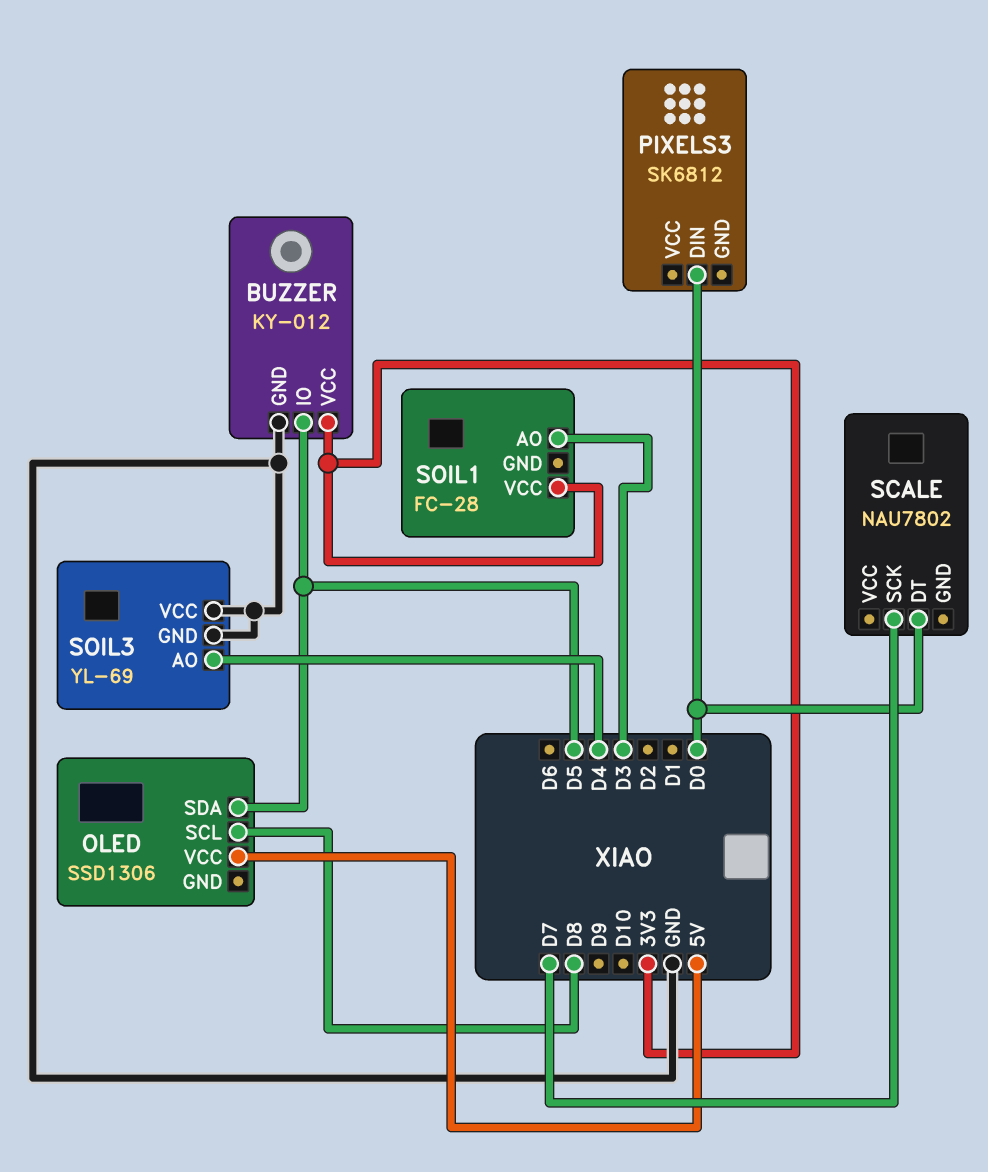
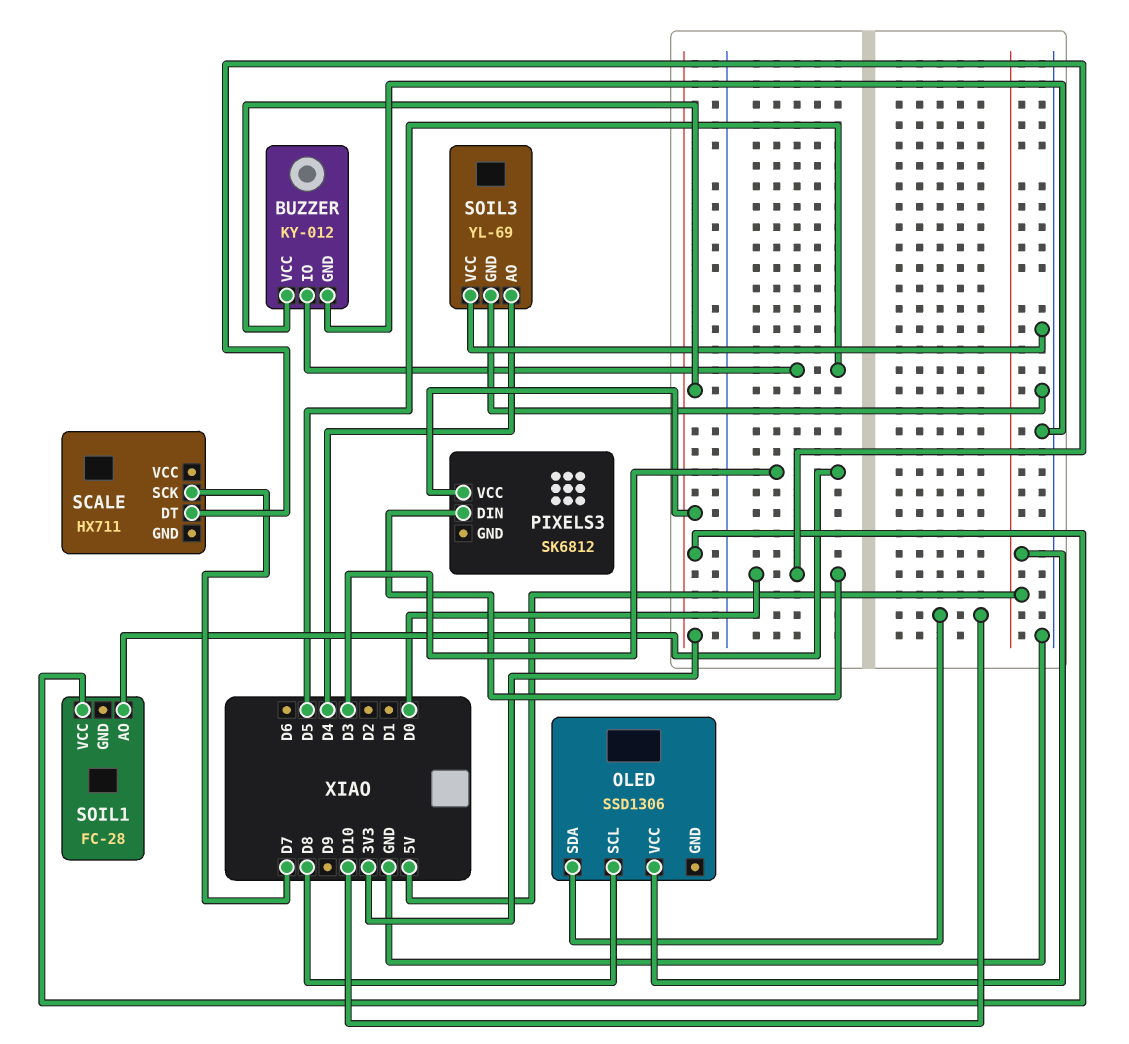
OLED pin SDA: D5 -> D10
PIXELS3 pin VCC: none -> 3V3
SCALE: NAU7802 -> HX711

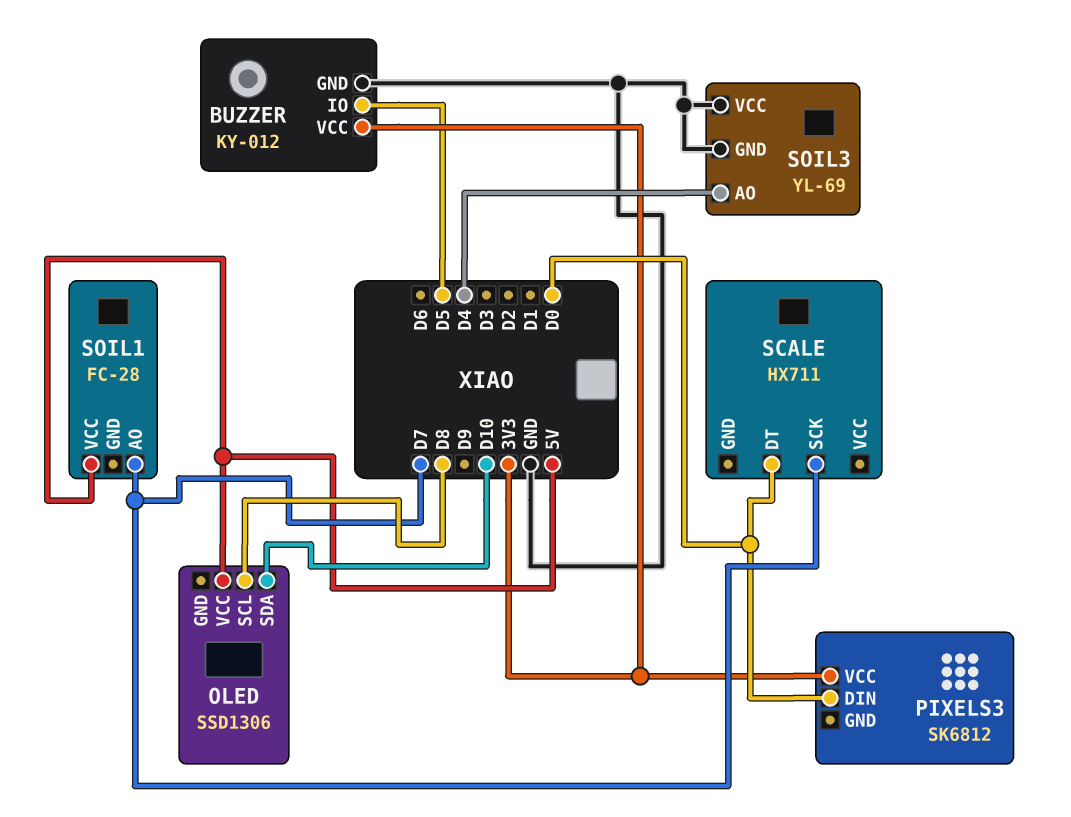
SOIL1 pin AO: D3 -> D7
SOIL1 pin VCC: 3V3 -> 5V

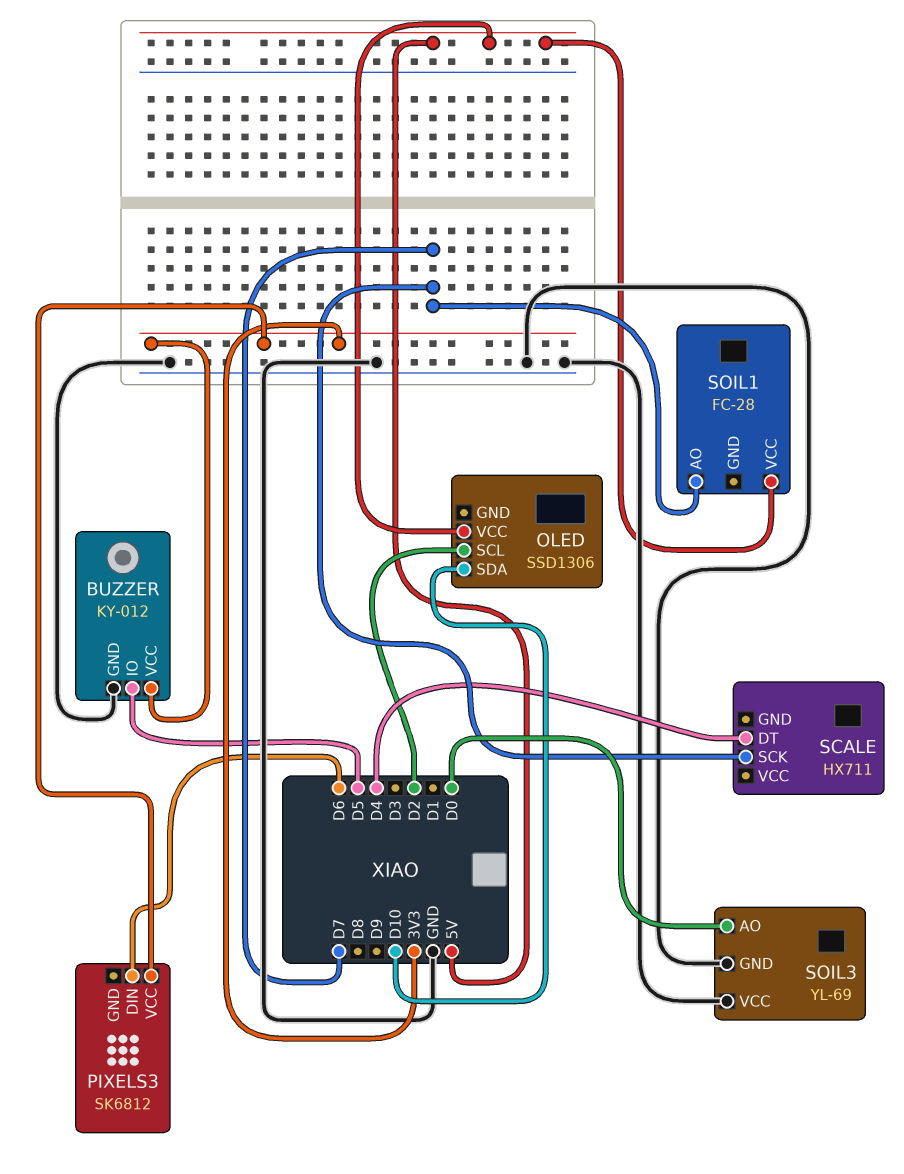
OLED pin SCL: D8 -> D2
PIXELS3 pin DIN: D0 -> D6
SCALE pin DT: D0 -> D4
SOIL3 pin AO: D4 -> D0

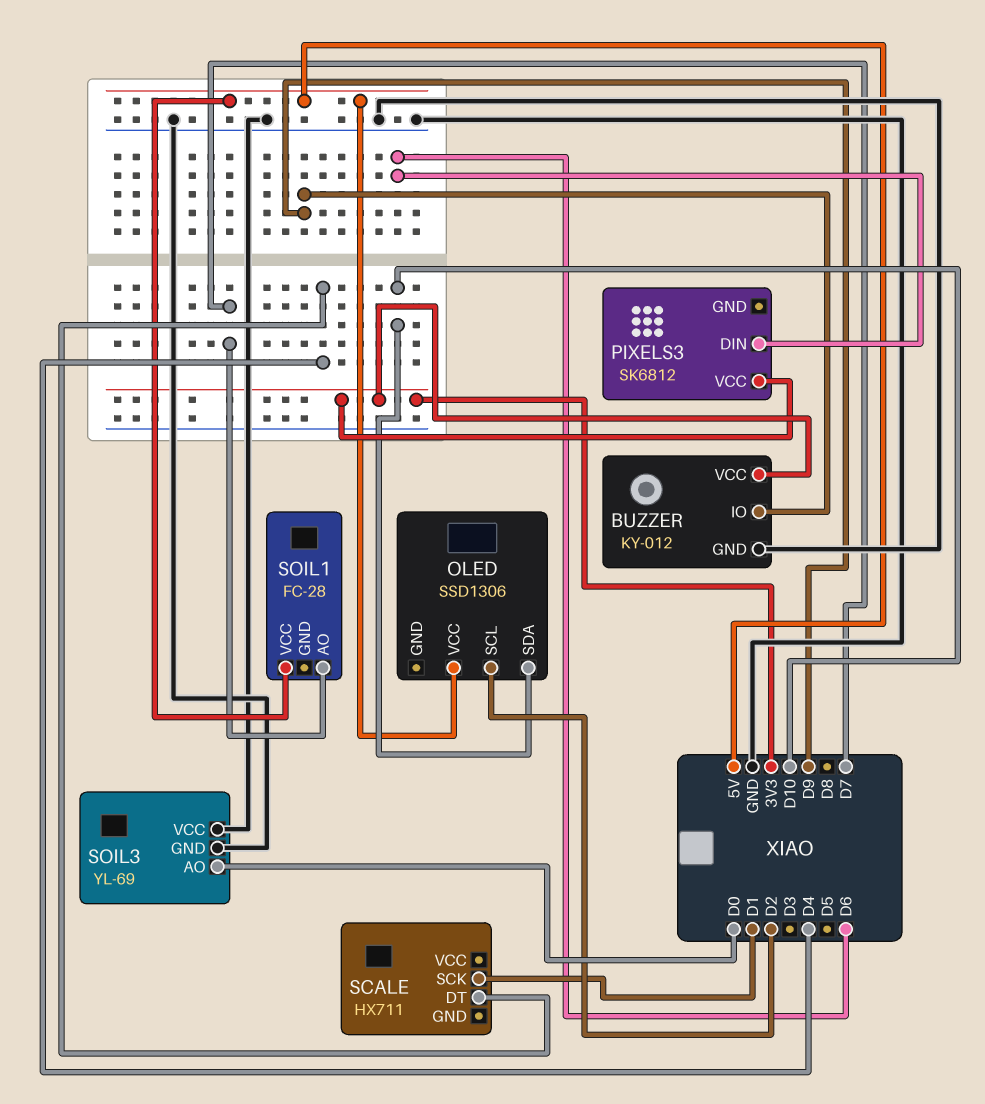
BUZZER pin IO: D5 -> D9
SCALE pin SCK: D7 -> D1

